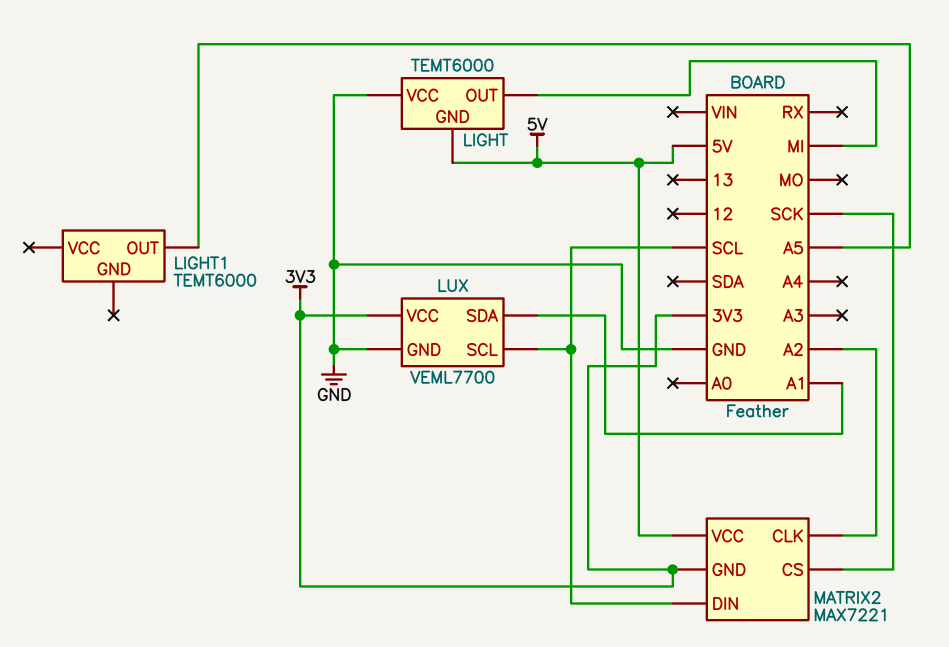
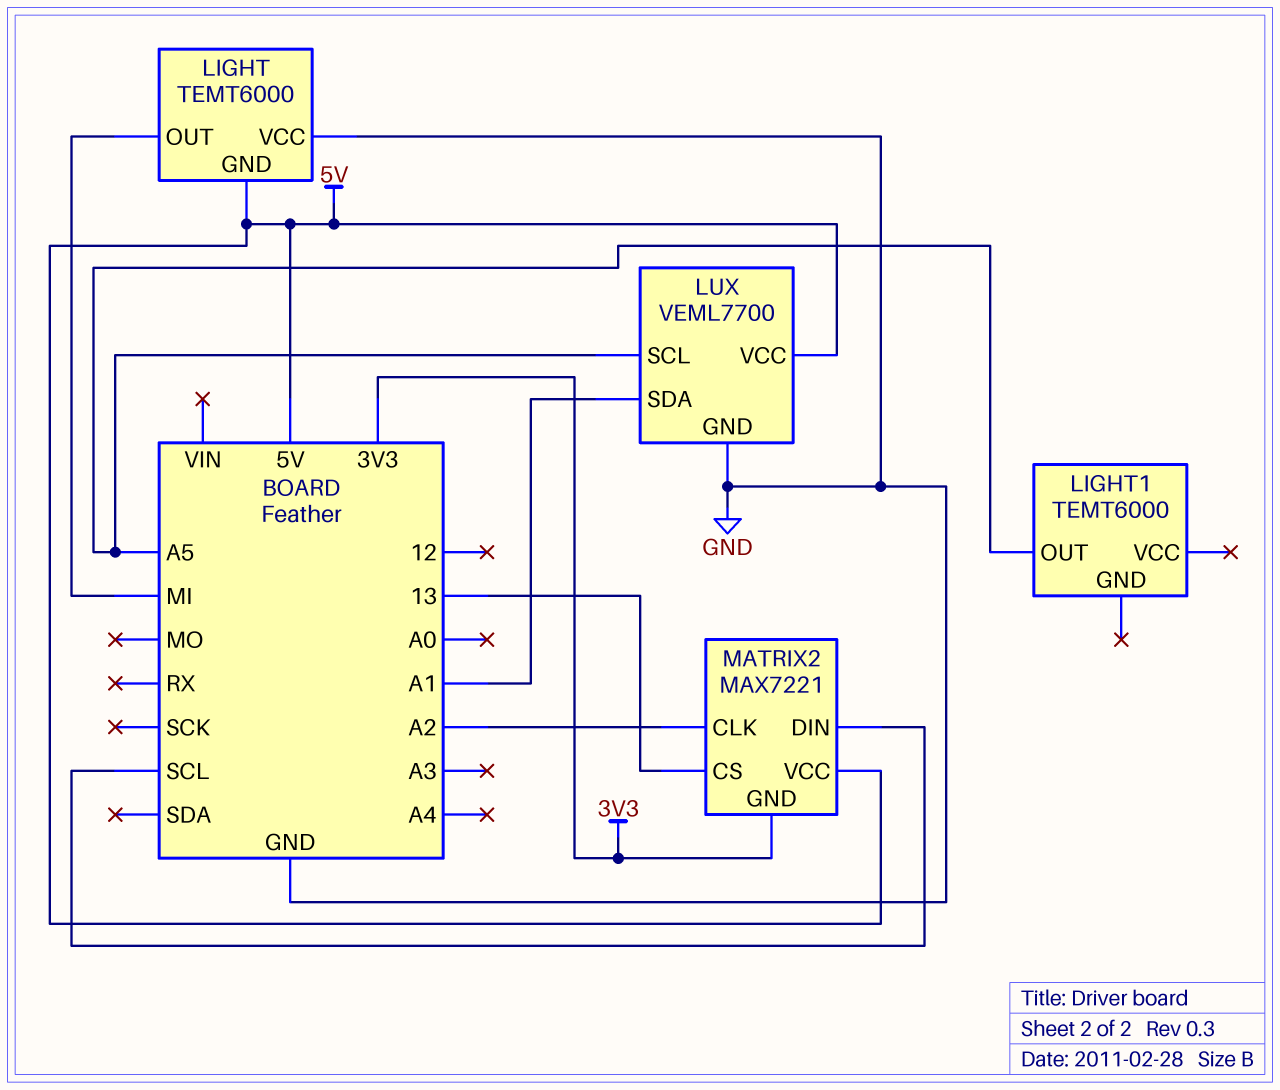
LUX pin SCL: SCL -> A5
LUX pin VCC: 3V3 -> 5V
MATRIX2 pin CS: SCK -> 13

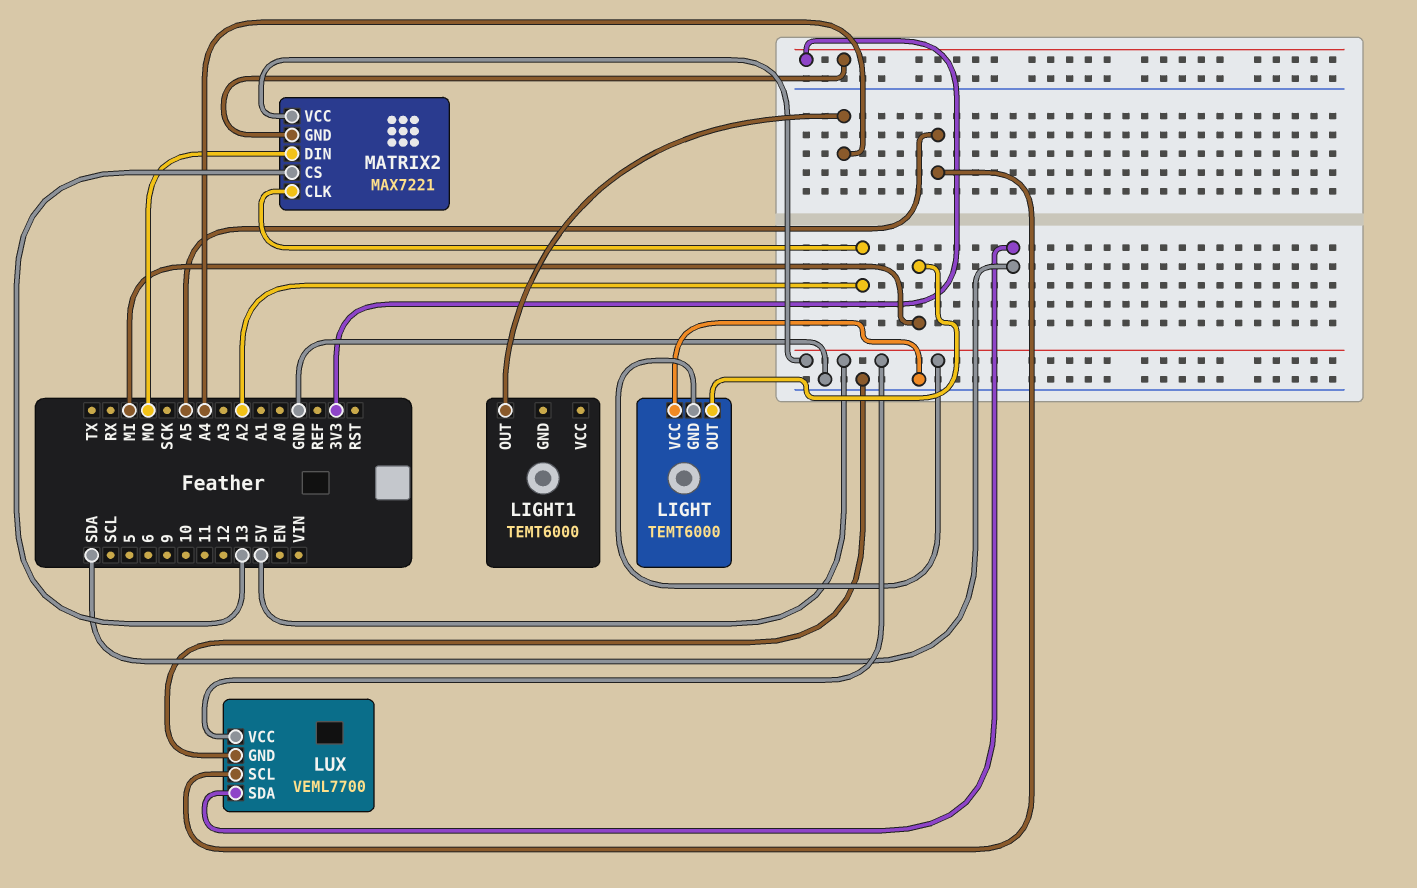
LIGHT1 pin OUT: A5 -> A4
LUX pin SDA: A1 -> SDA
MATRIX2 pin DIN: SCL -> MO

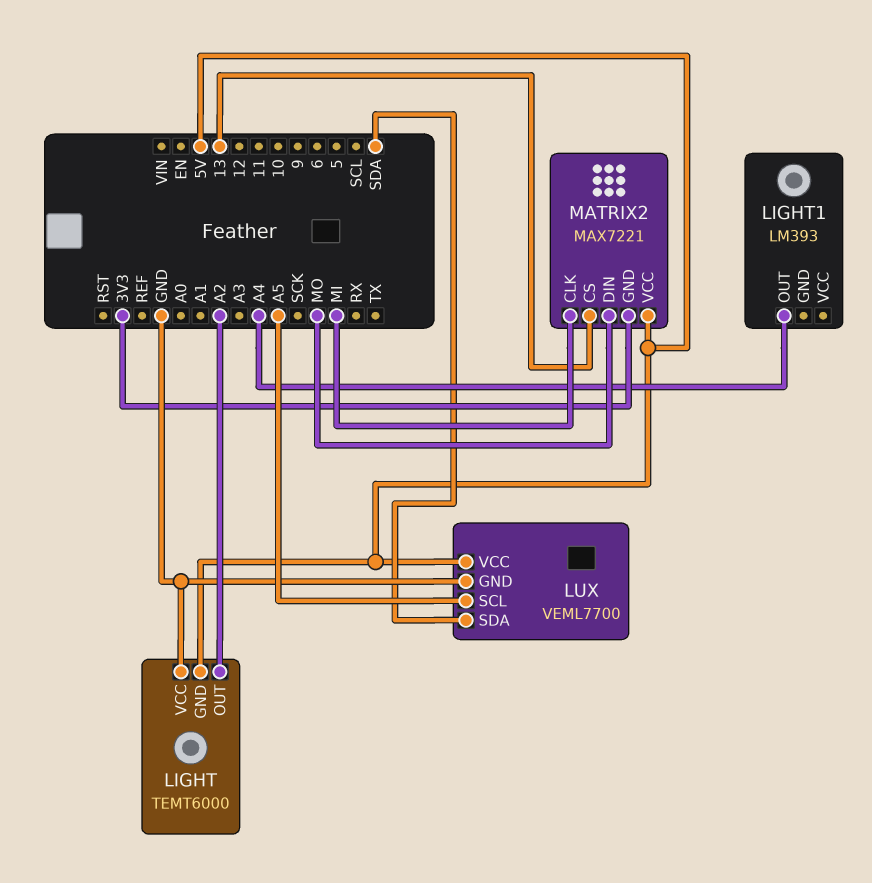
LIGHT pin OUT: MI -> A2
LIGHT1: TEMT6000 -> LM393
MATRIX2 pin CLK: A2 -> MI

